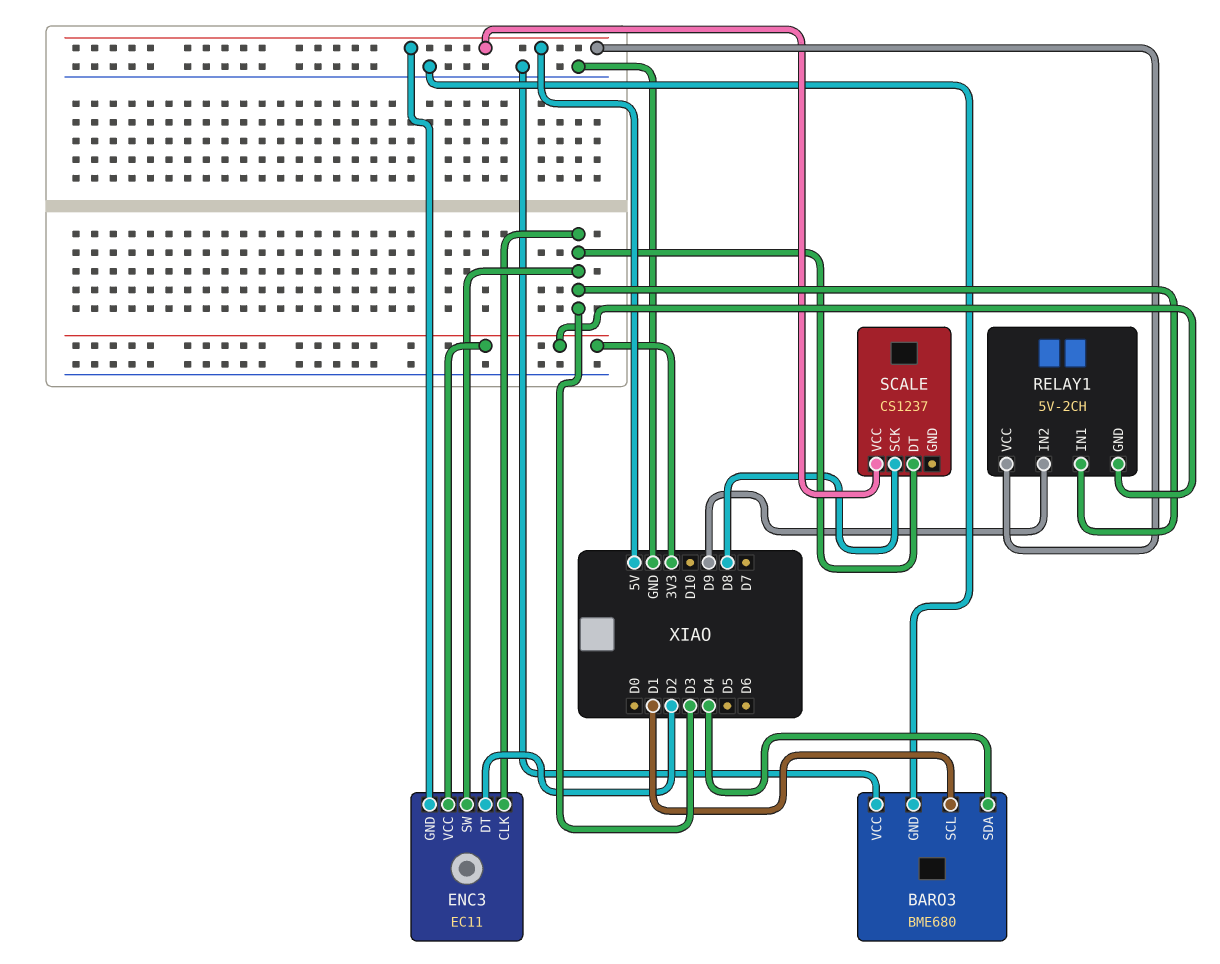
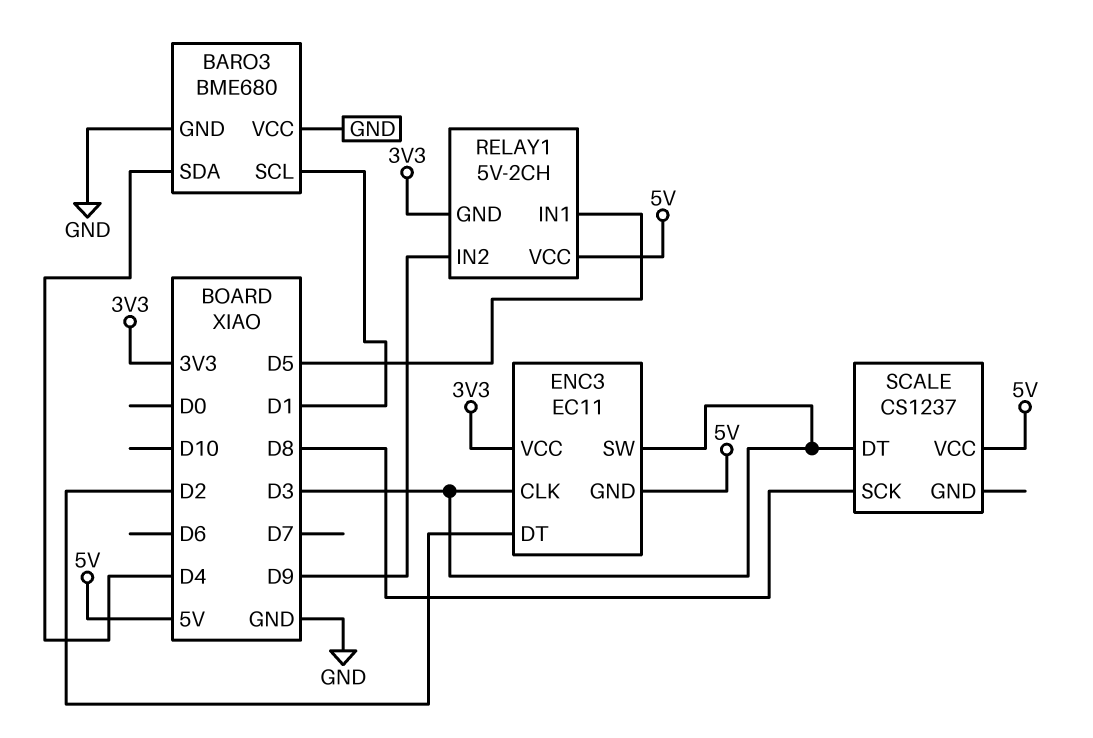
RELAY1 pin IN1: D3 -> D5

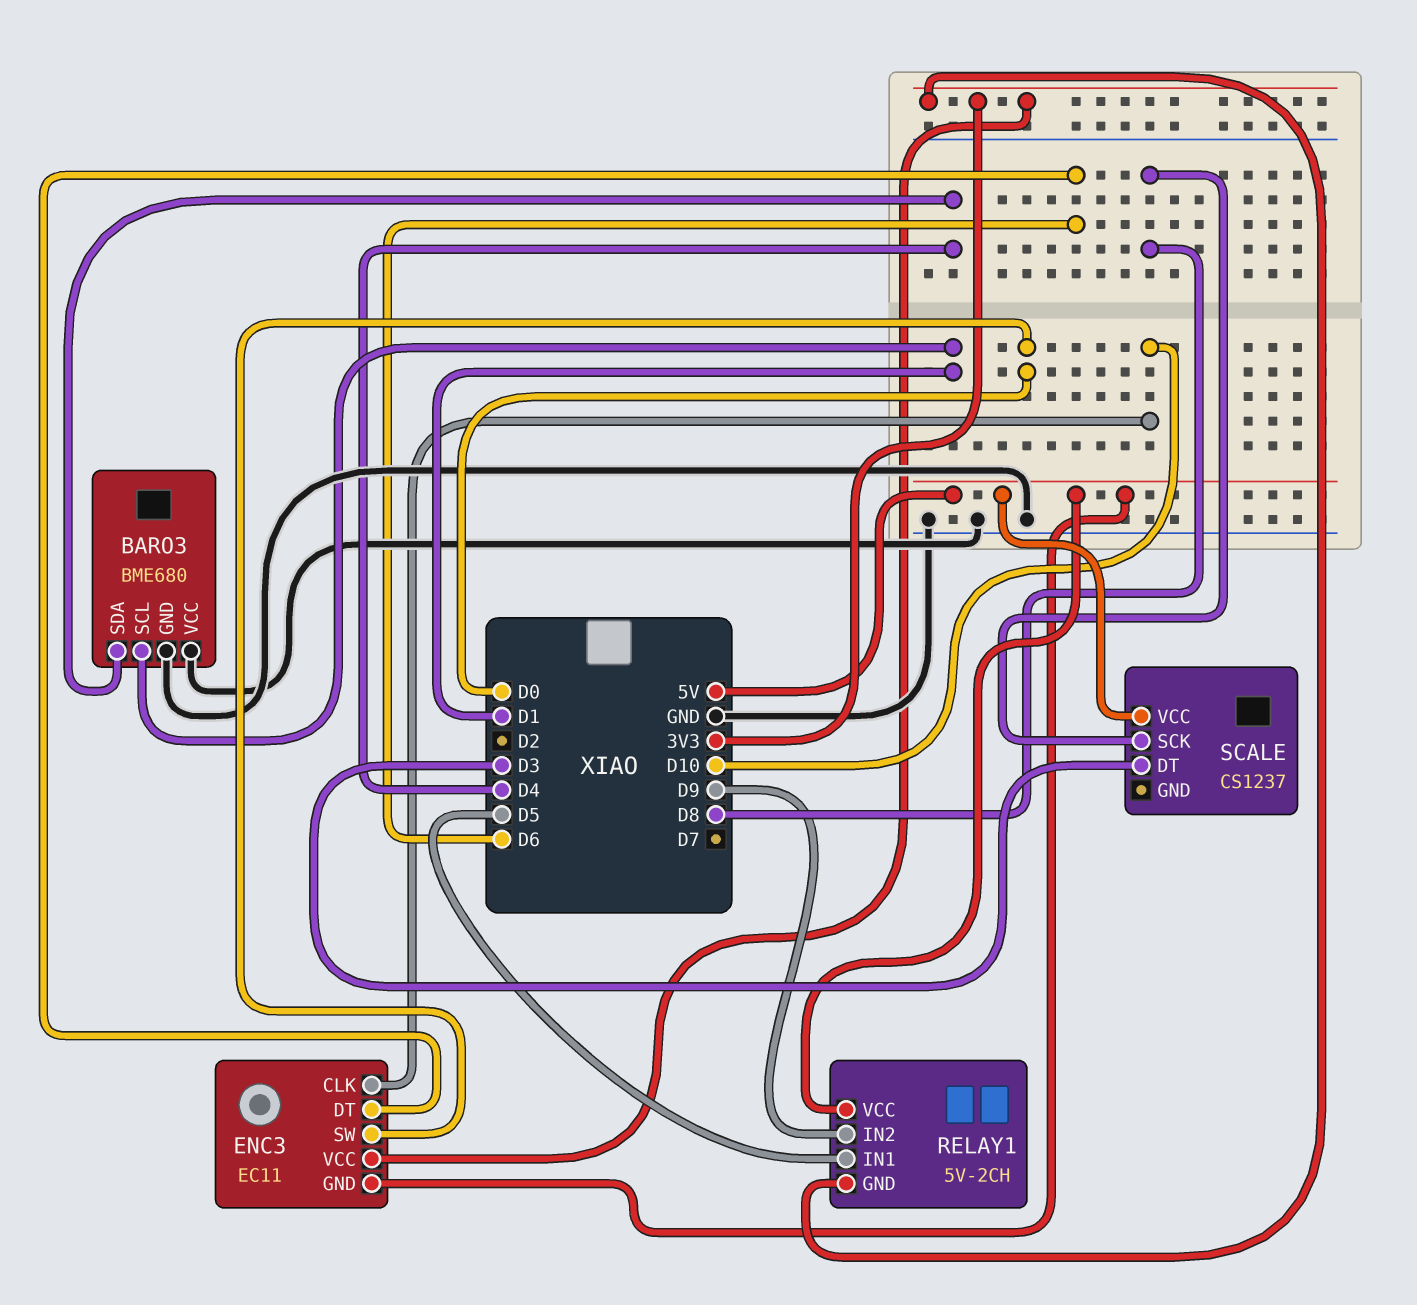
ENC3 pin CLK: D3 -> D10
ENC3 pin DT: D2 -> D6
ENC3 pin SW: D3 -> D0

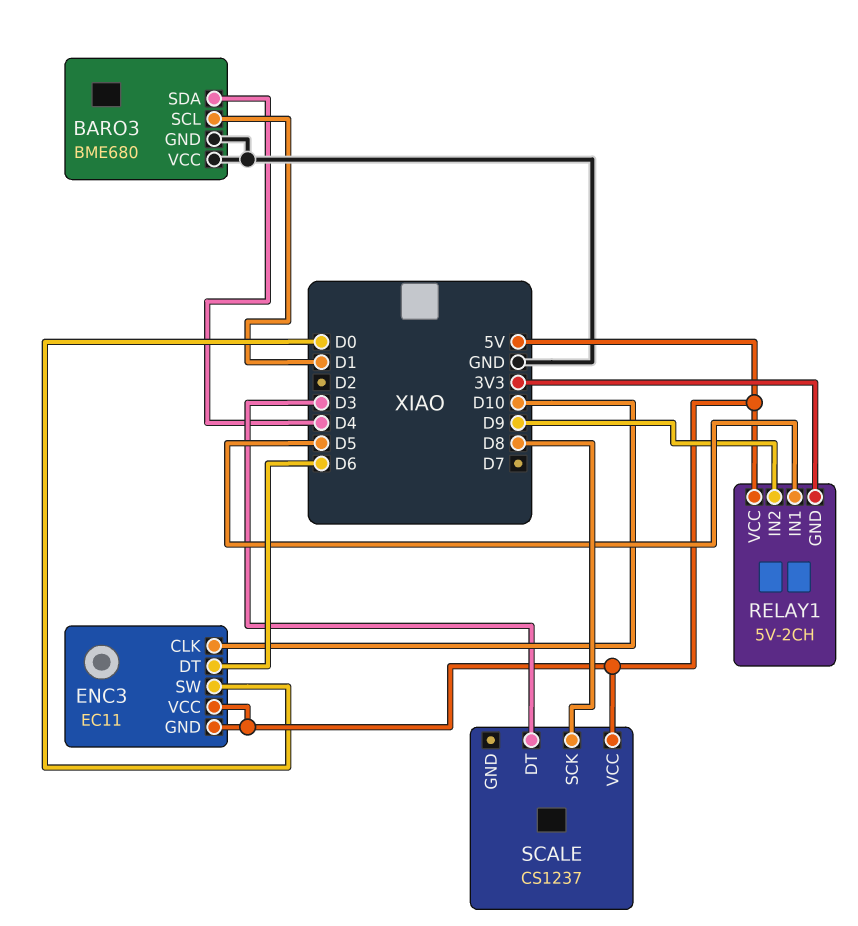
ENC3 pin VCC: 3V3 -> 5V

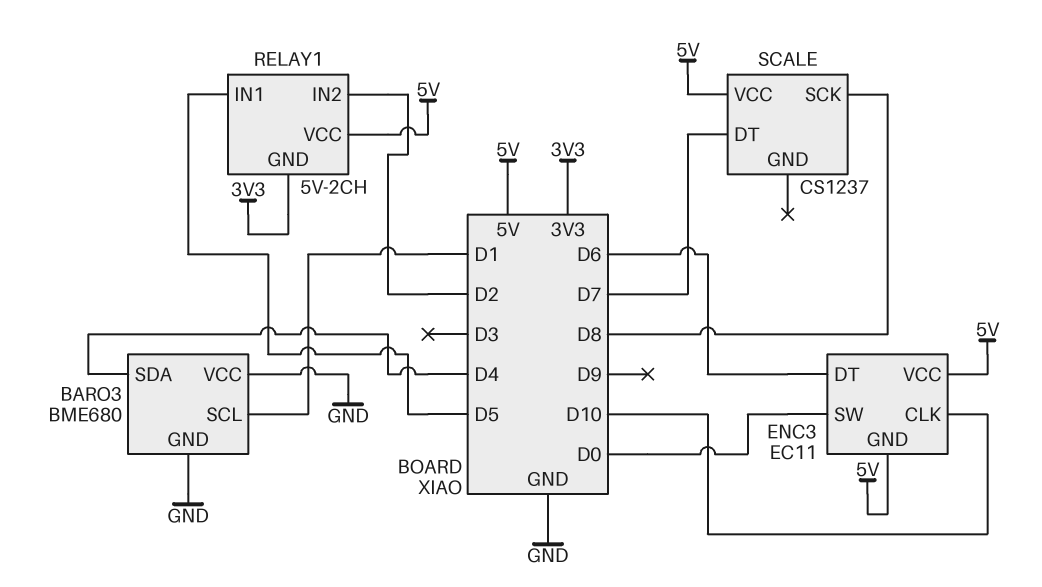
RELAY1 pin IN2: D9 -> D2
SCALE pin DT: D3 -> D7

